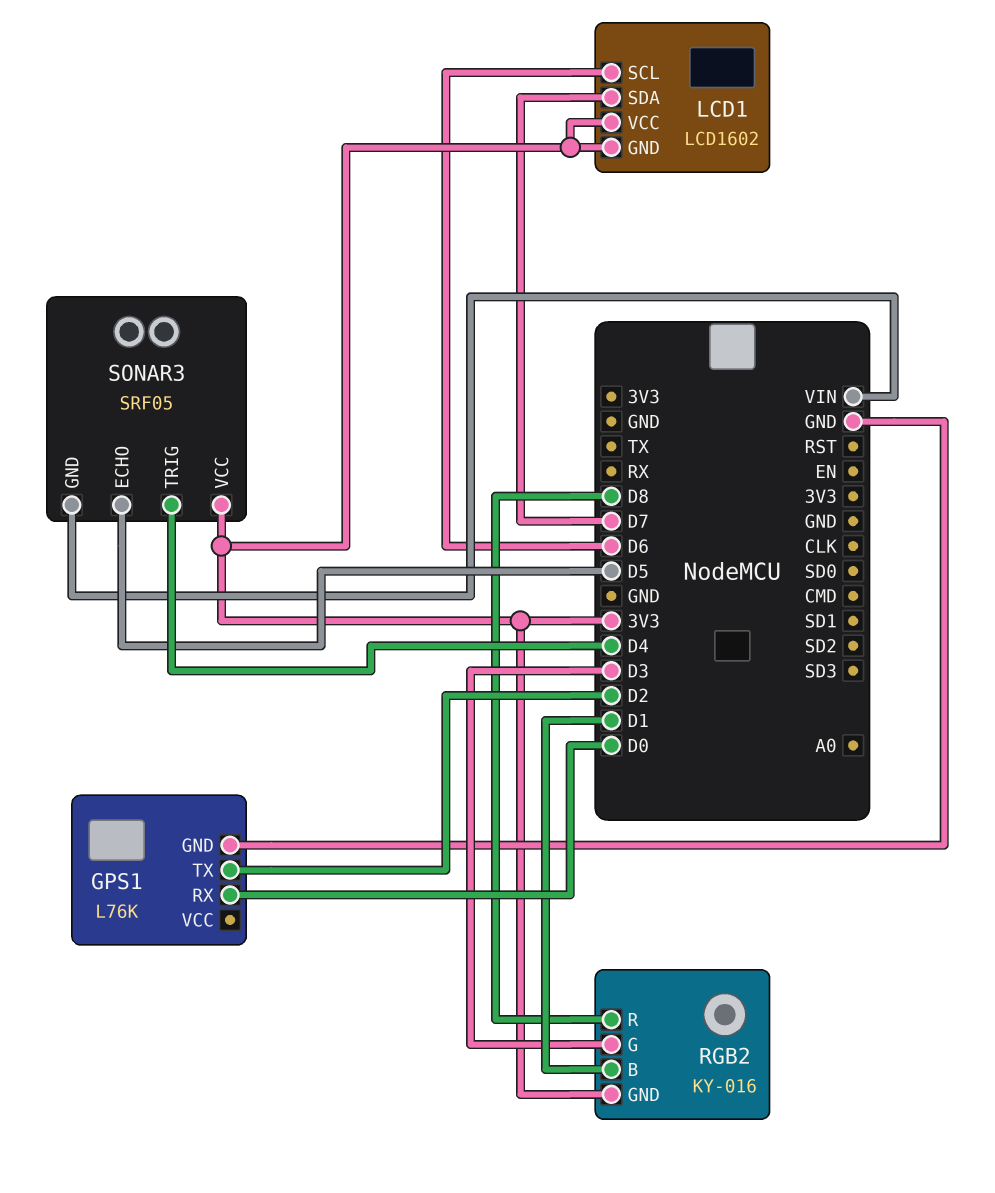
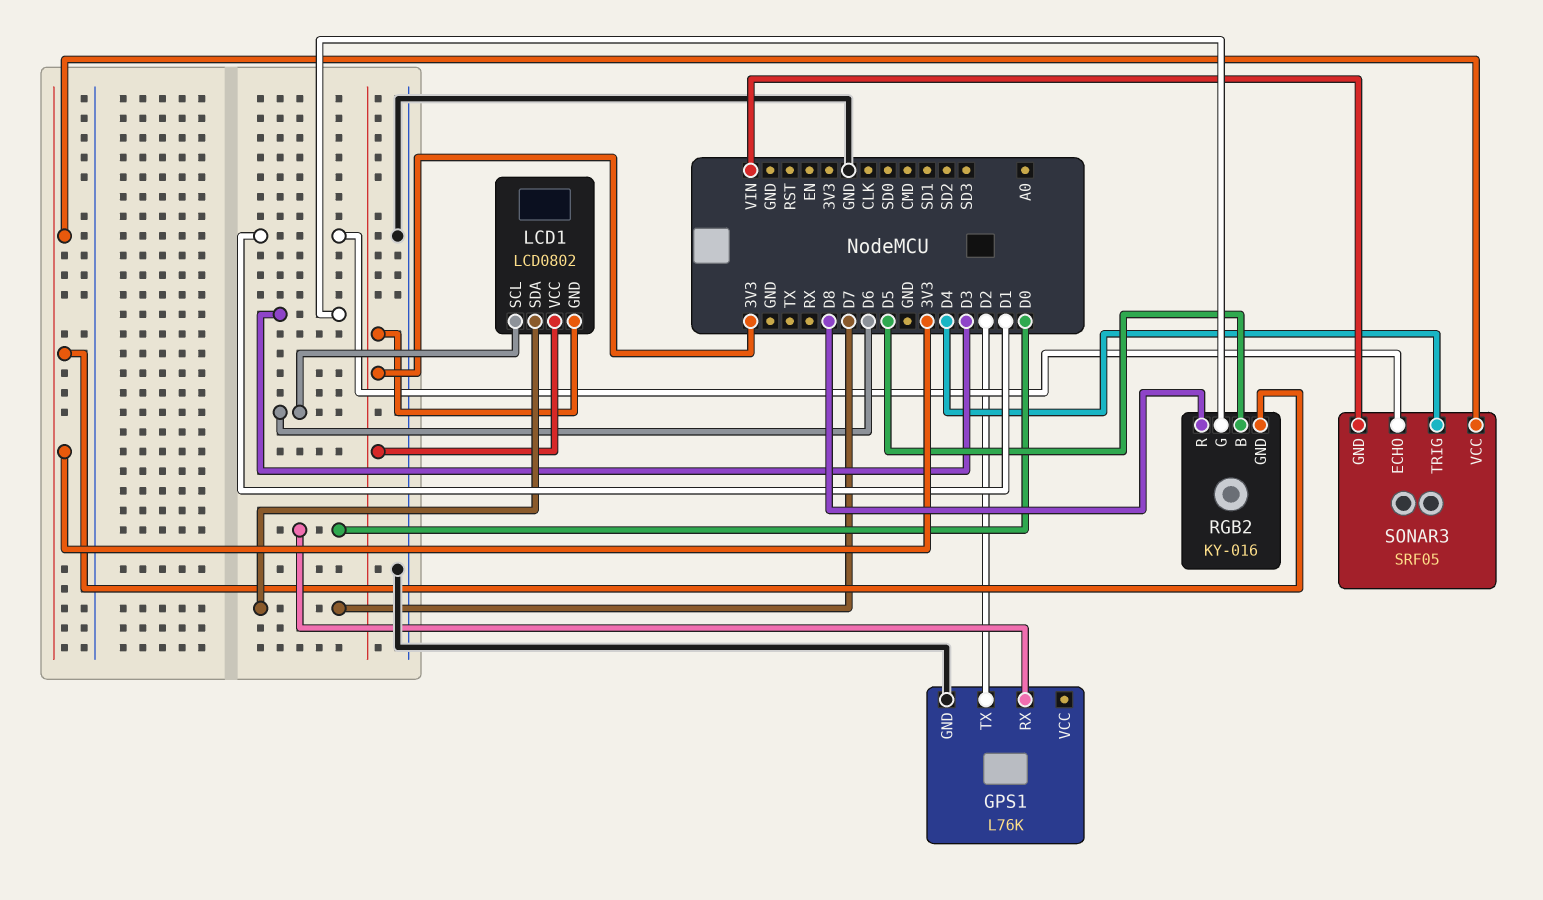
LCD1: LCD1602 -> LCD0802
RGB2 pin B: D1 -> D5
SONAR3 pin ECHO: D5 -> D1

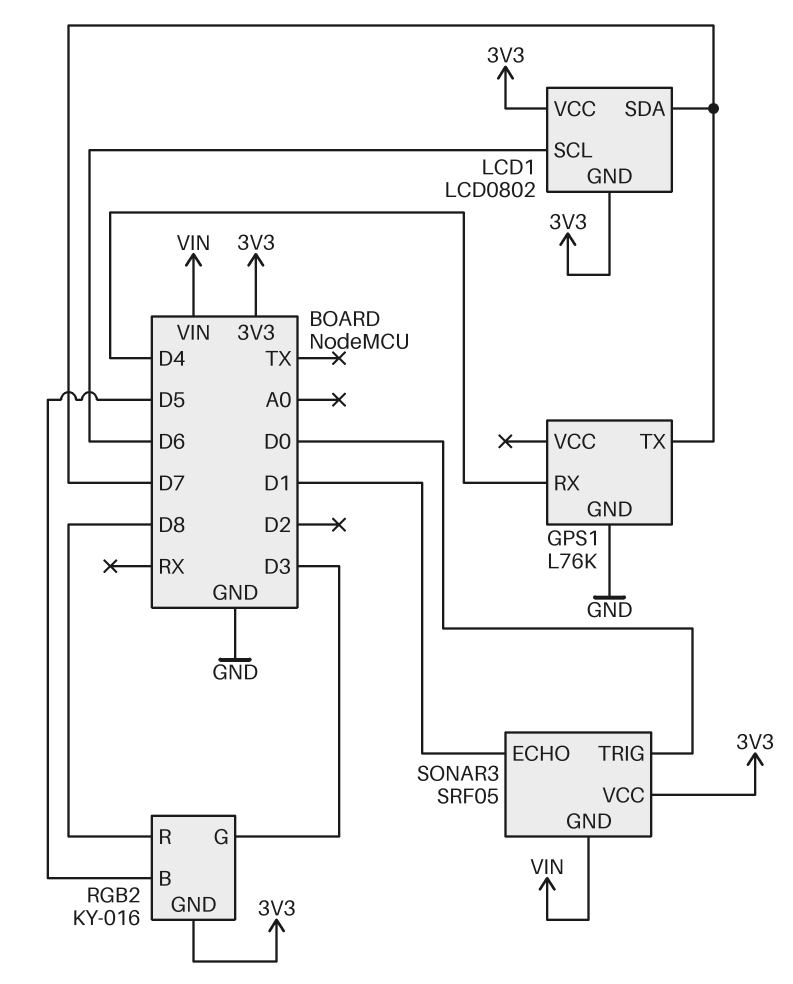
GPS1 pin RX: D0 -> D4
GPS1 pin TX: D2 -> D7
SONAR3 pin TRIG: D4 -> D0

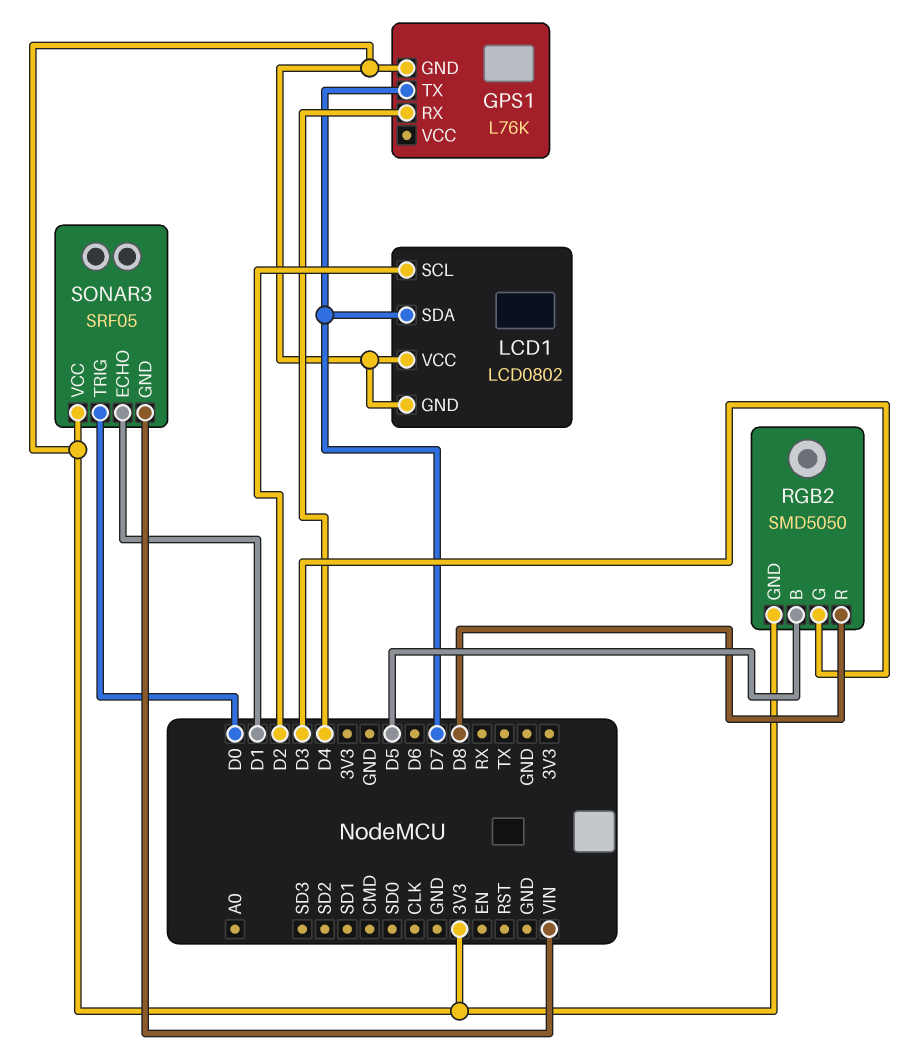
GPS1 pin GND: GND -> 3V3
LCD1 pin SCL: D6 -> D2
RGB2: KY-016 -> SMD5050

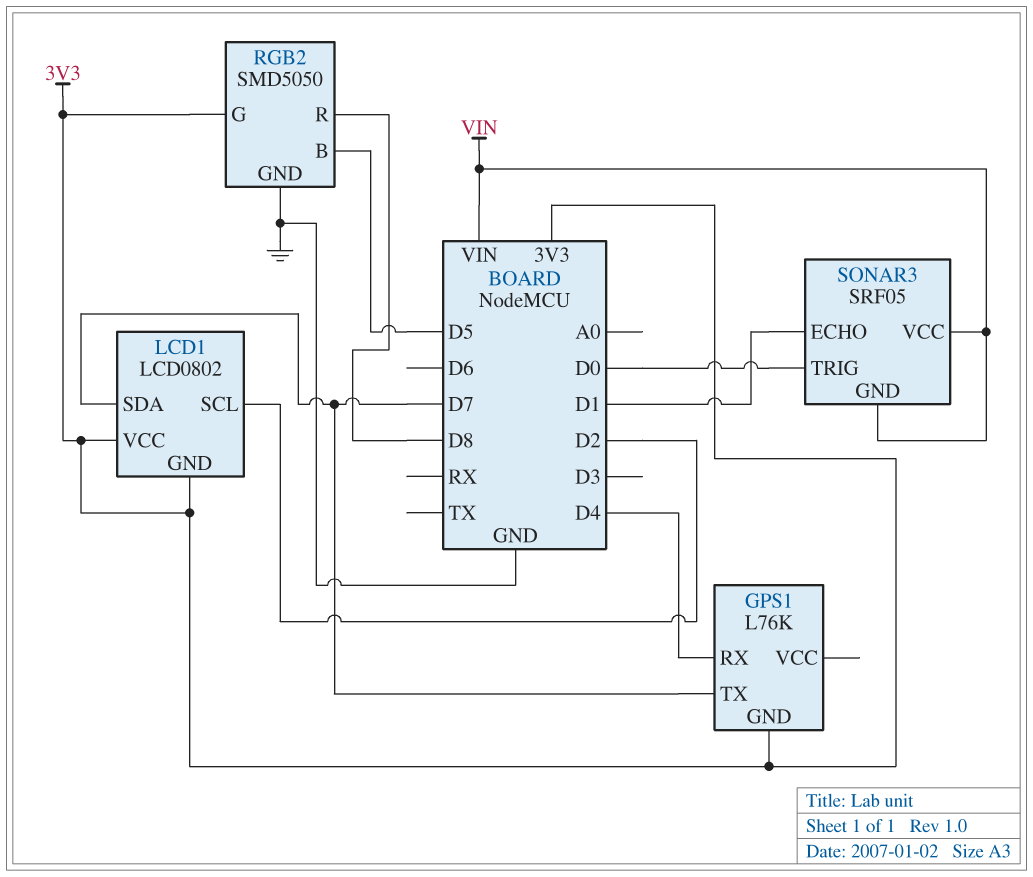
RGB2 pin G: D3 -> 3V3
RGB2 pin GND: 3V3 -> GND
SONAR3 pin VCC: 3V3 -> VIN

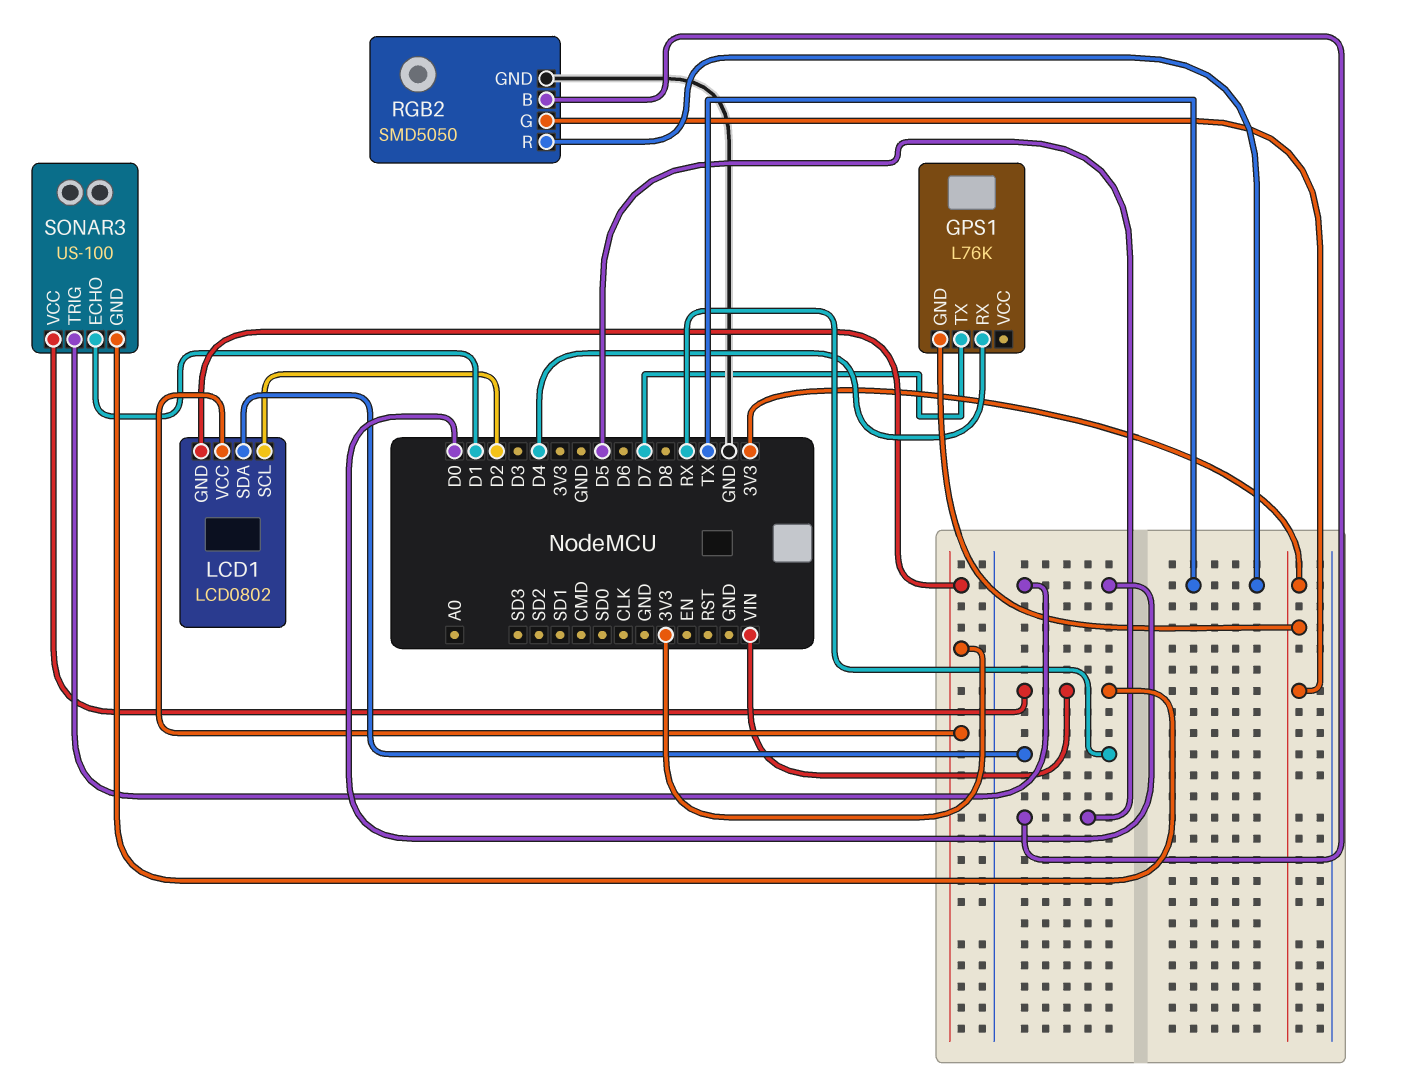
LCD1 pin SDA: D7 -> RX
RGB2 pin R: D8 -> TX
SONAR3: SRF05 -> US-100

